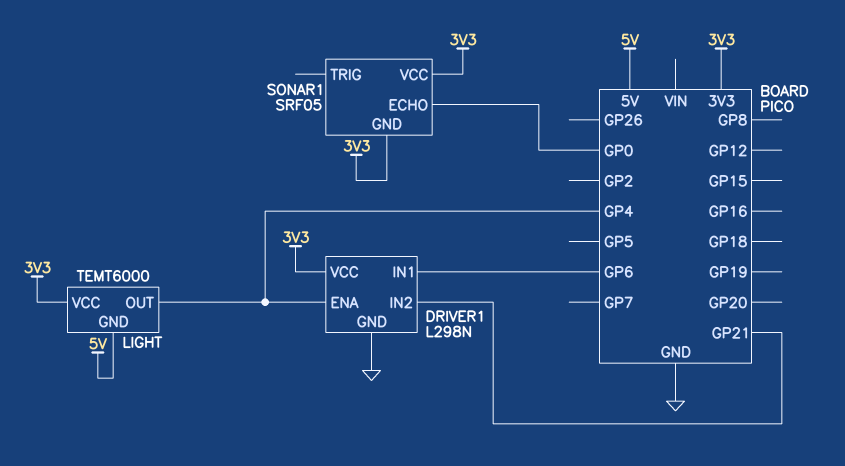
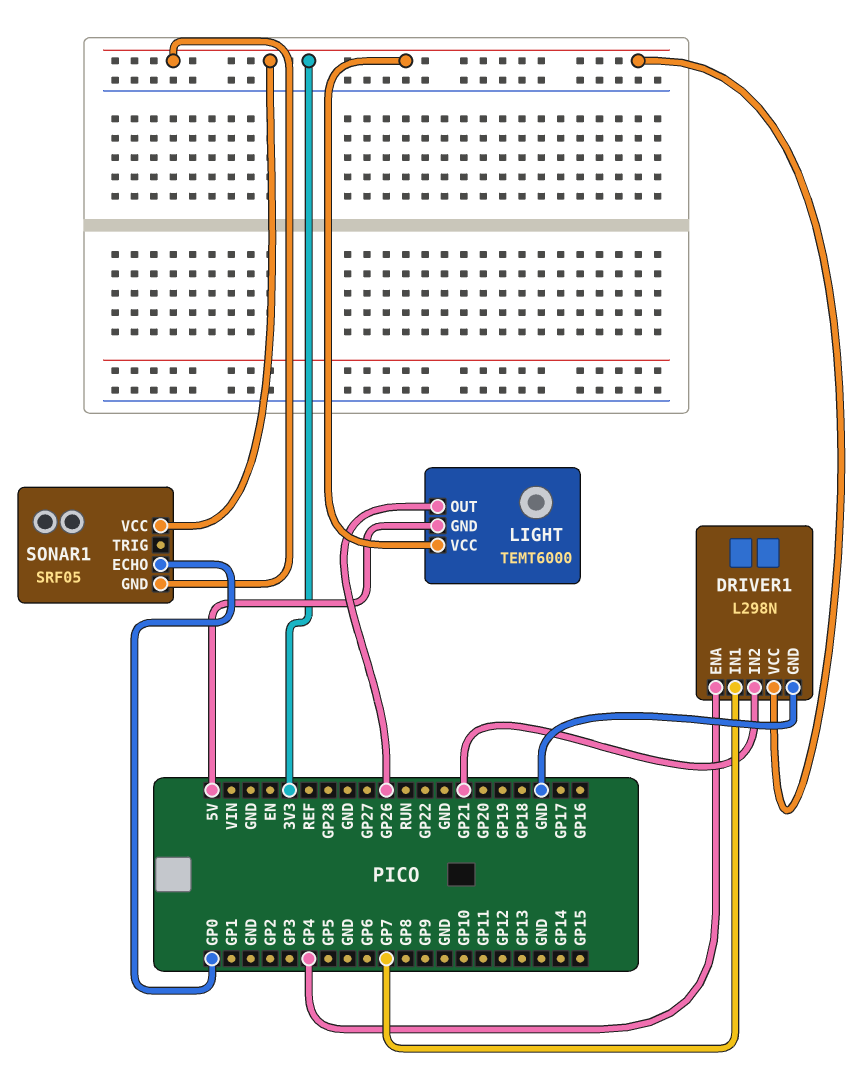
DRIVER1 pin IN1: GP6 -> GP7
LIGHT pin OUT: GP4 -> GP26

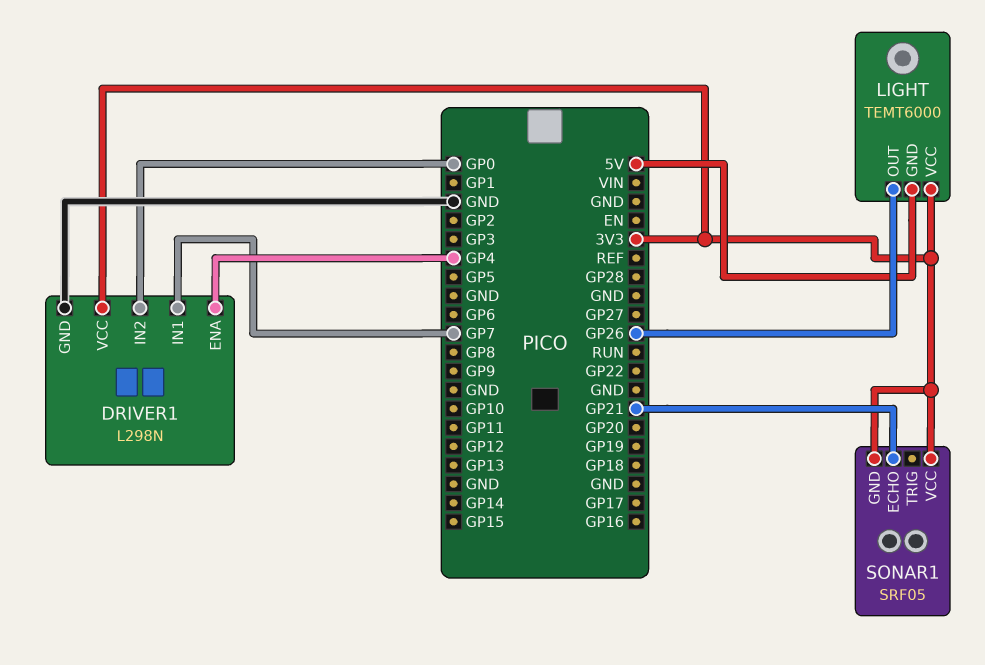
DRIVER1 pin IN2: GP21 -> GP0
SONAR1 pin ECHO: GP0 -> GP21

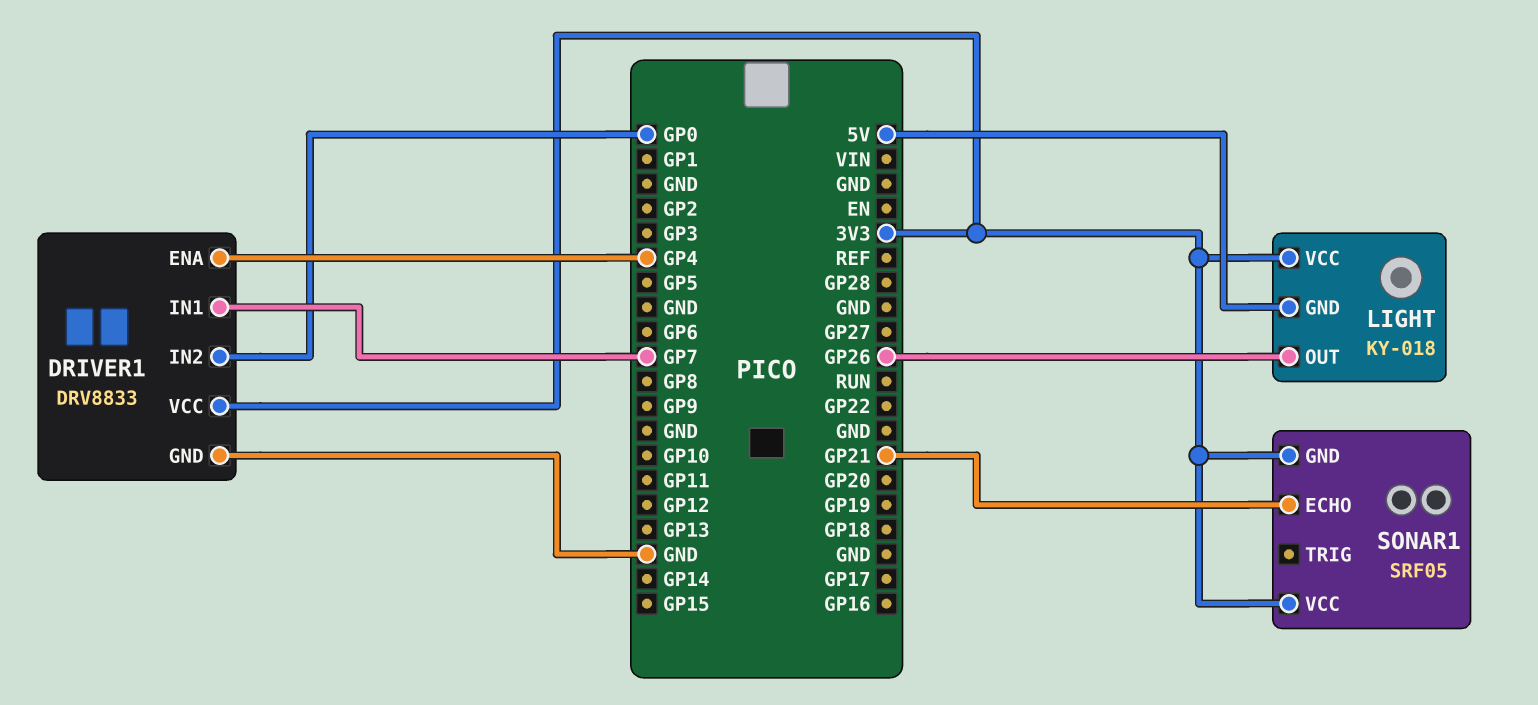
DRIVER1: L298N -> DRV8833
LIGHT: TEMT6000 -> KY-018

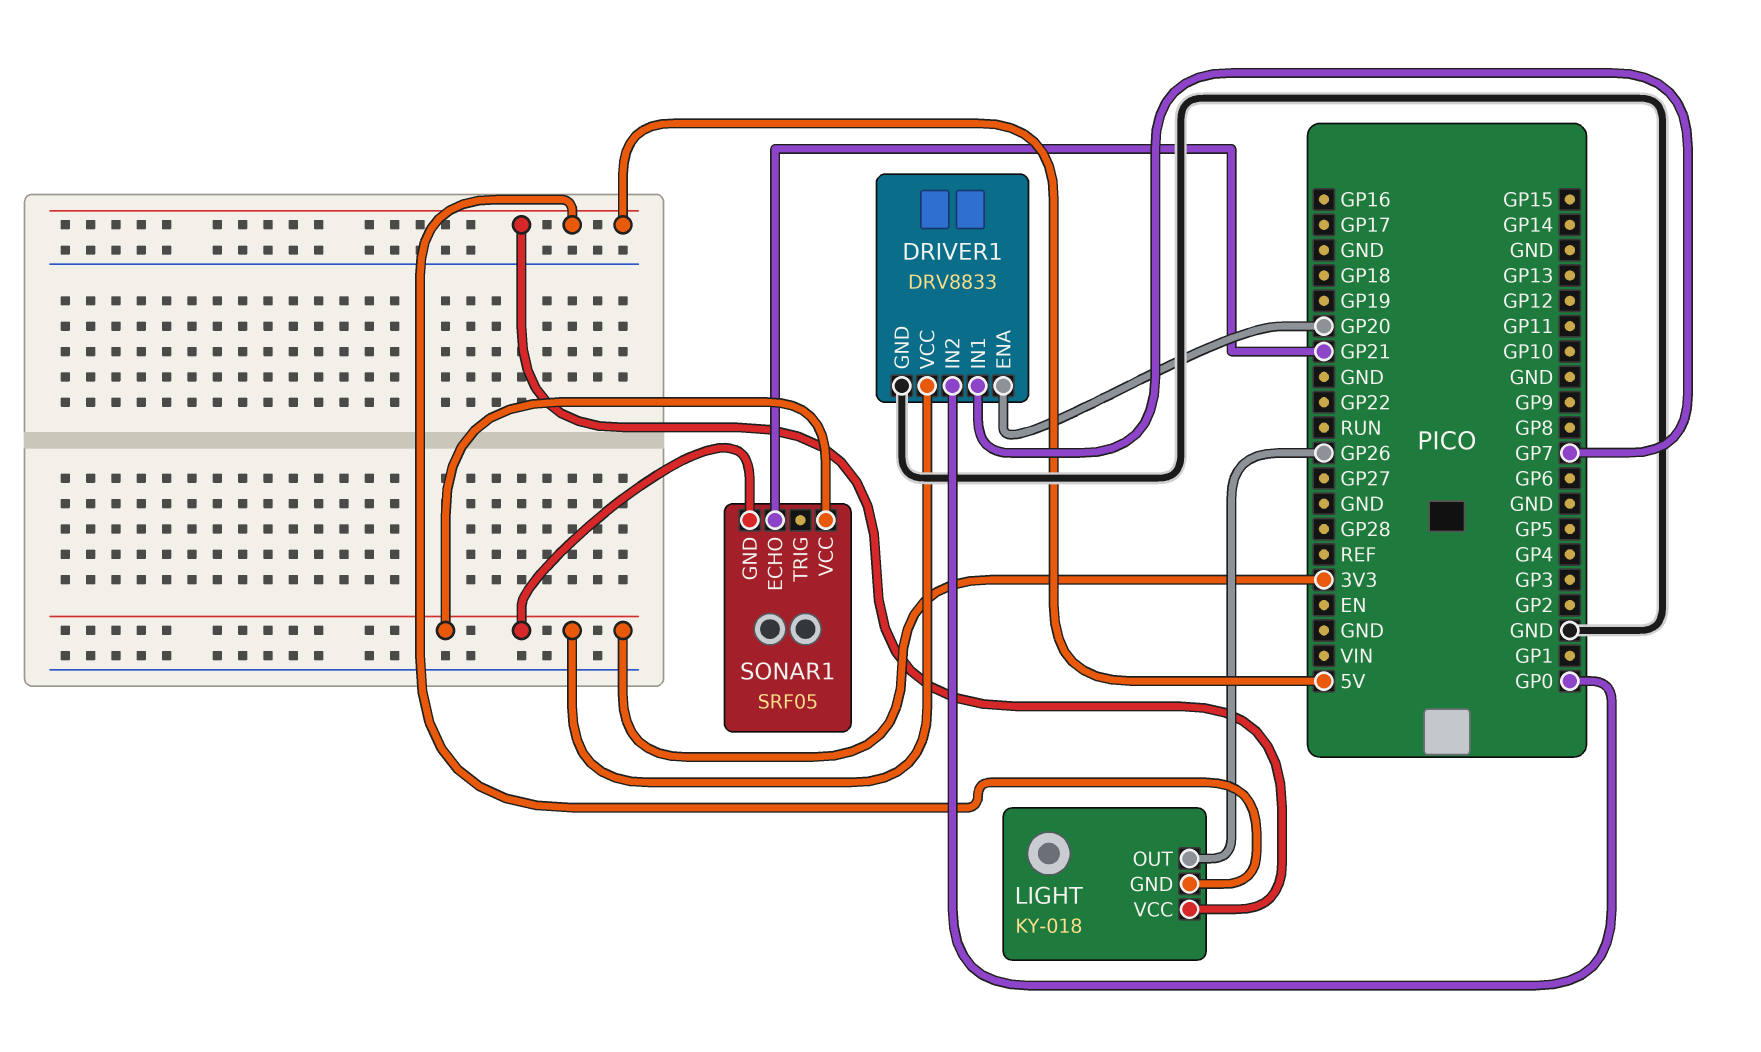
DRIVER1 pin ENA: GP4 -> GP20
LIGHT pin VCC: 3V3 -> 5V

